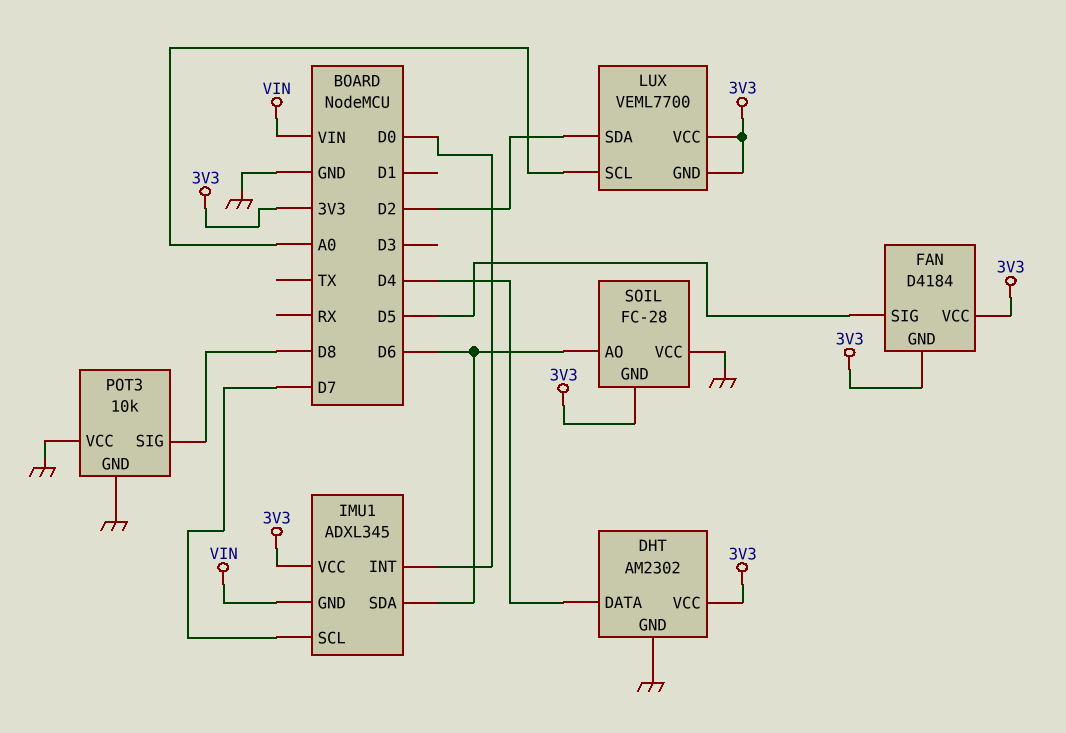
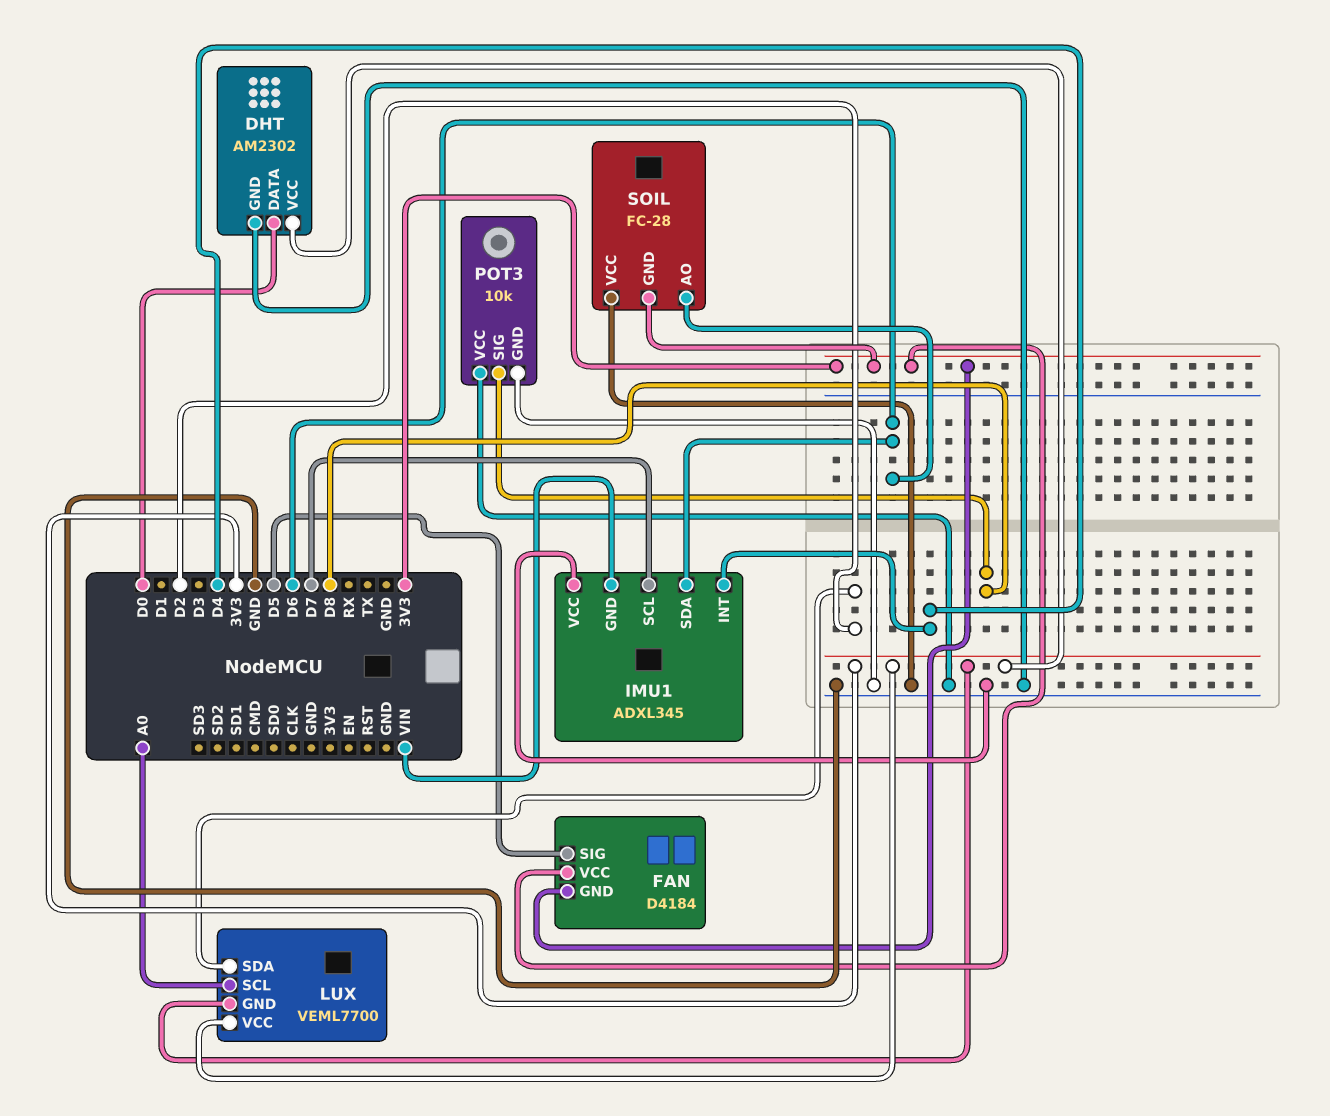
DHT pin DATA: D4 -> D0
IMU1 pin INT: D0 -> D4
IMU1 pin VCC: 3V3 -> GND

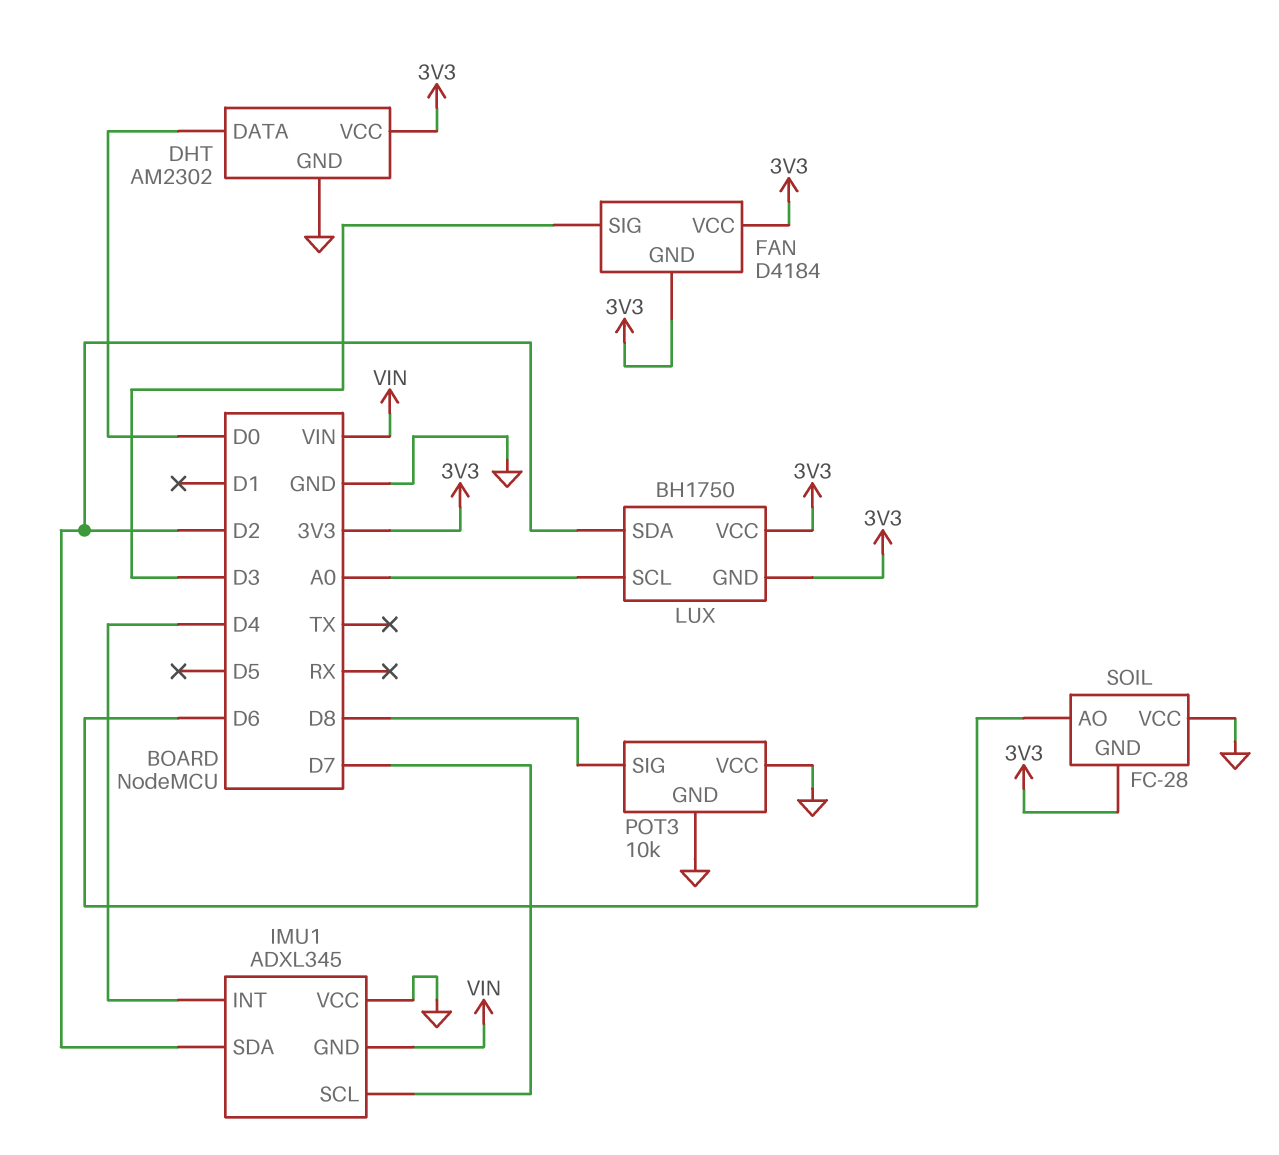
FAN pin SIG: D5 -> D3
IMU1 pin SDA: D6 -> D2
LUX: VEML7700 -> BH1750

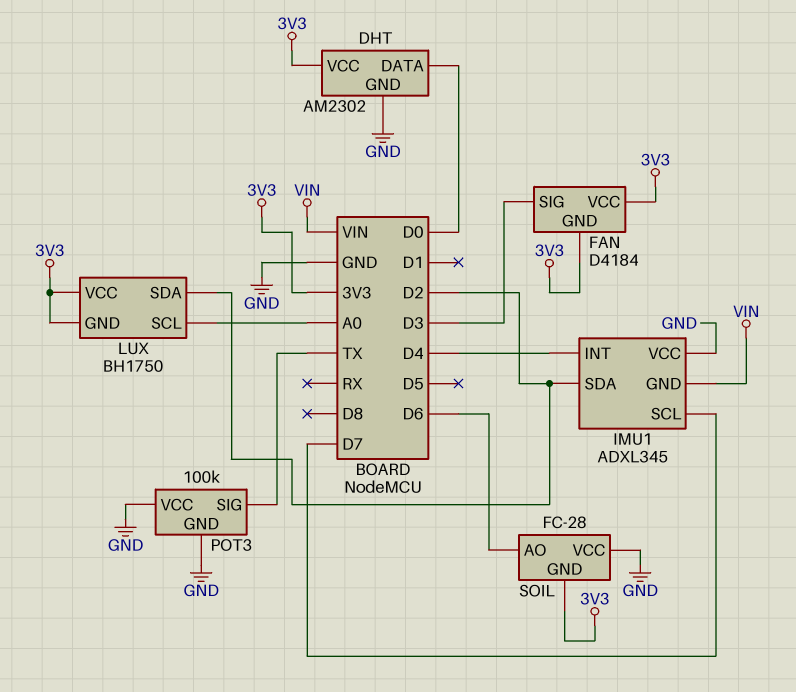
POT3: 10k -> 100k
POT3 pin SIG: D8 -> TX

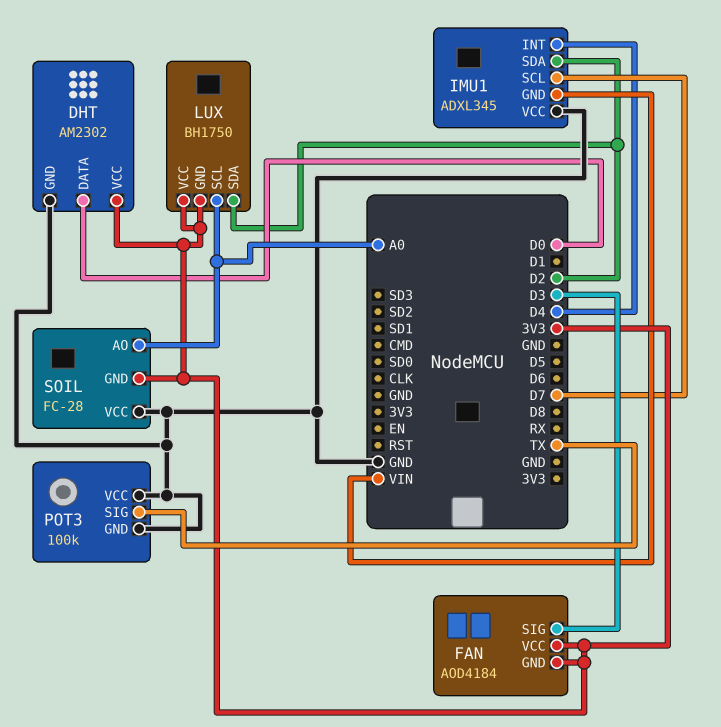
FAN: D4184 -> AOD4184
SOIL pin AO: D6 -> A0

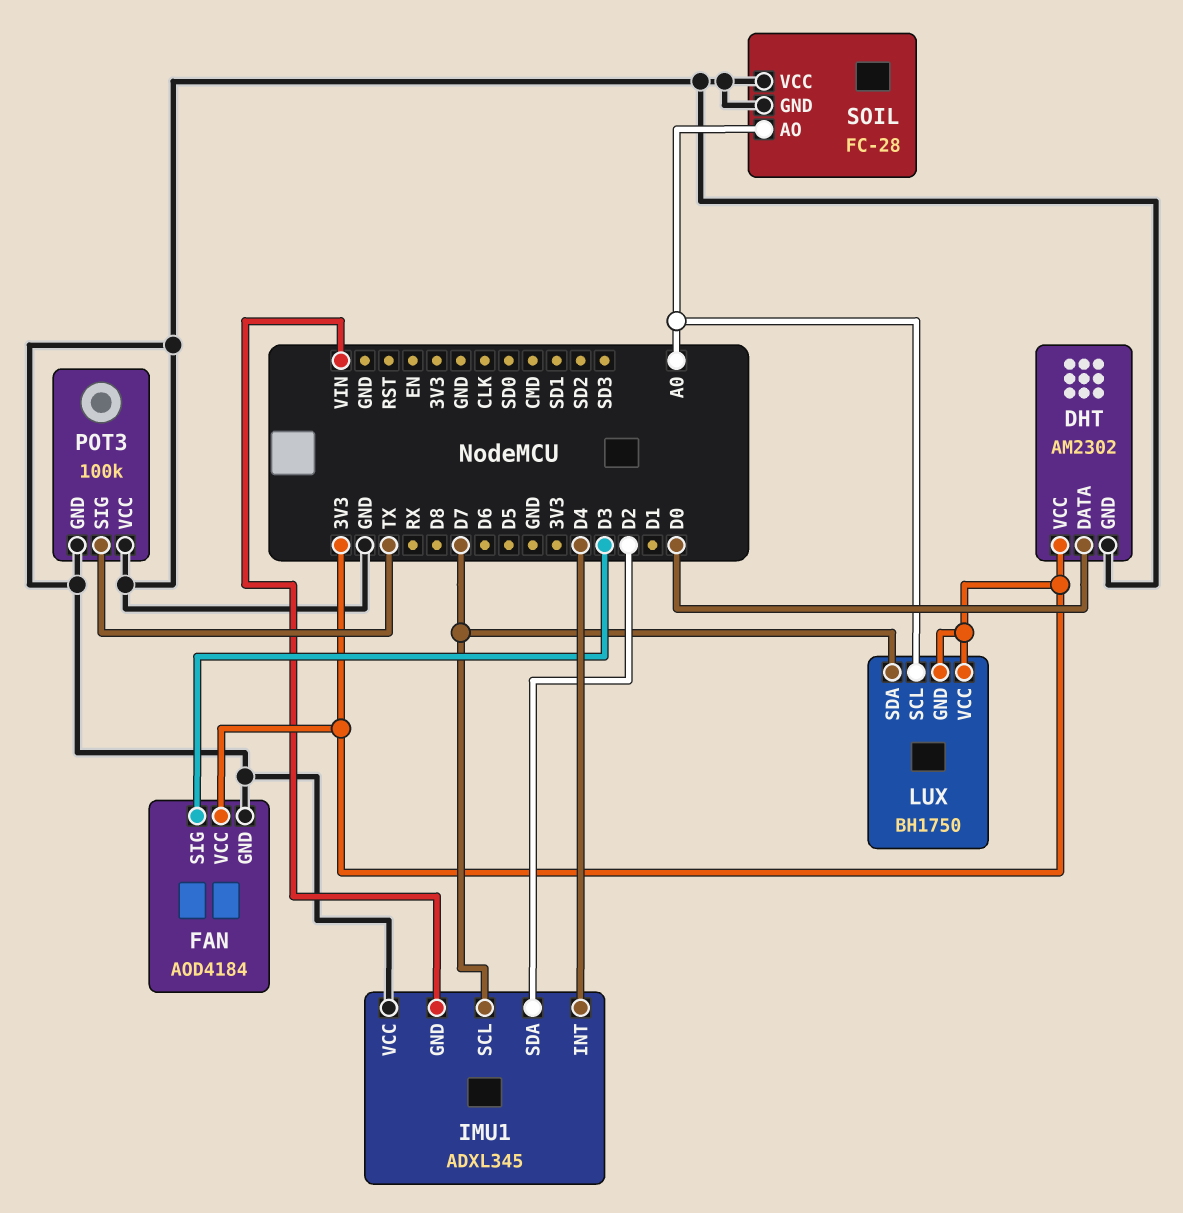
FAN pin GND: 3V3 -> GND
LUX pin SDA: D2 -> D7
SOIL pin GND: 3V3 -> GND

